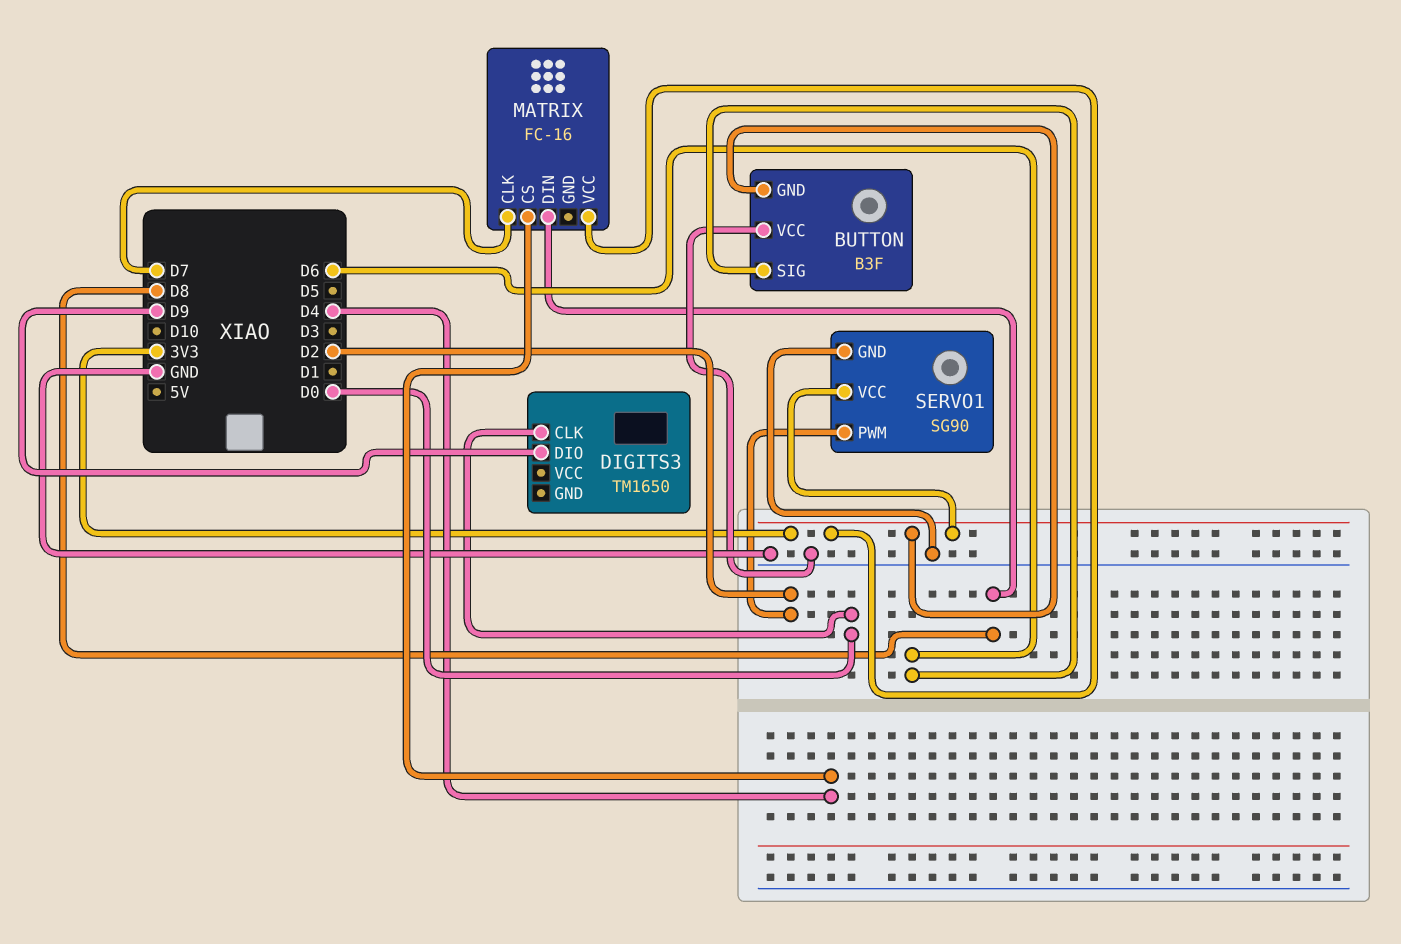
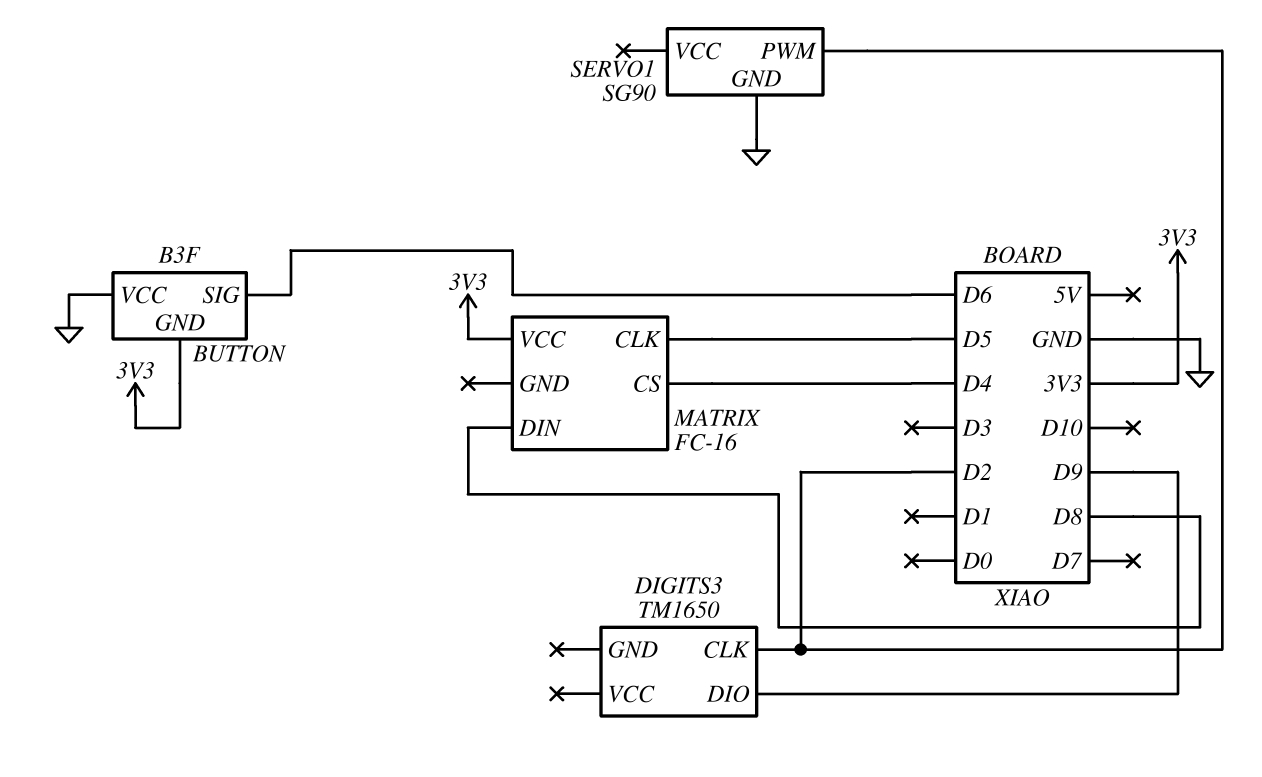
DIGITS3 pin CLK: D0 -> D2
MATRIX pin CLK: D7 -> D5
SERVO1 pin VCC: 3V3 -> none

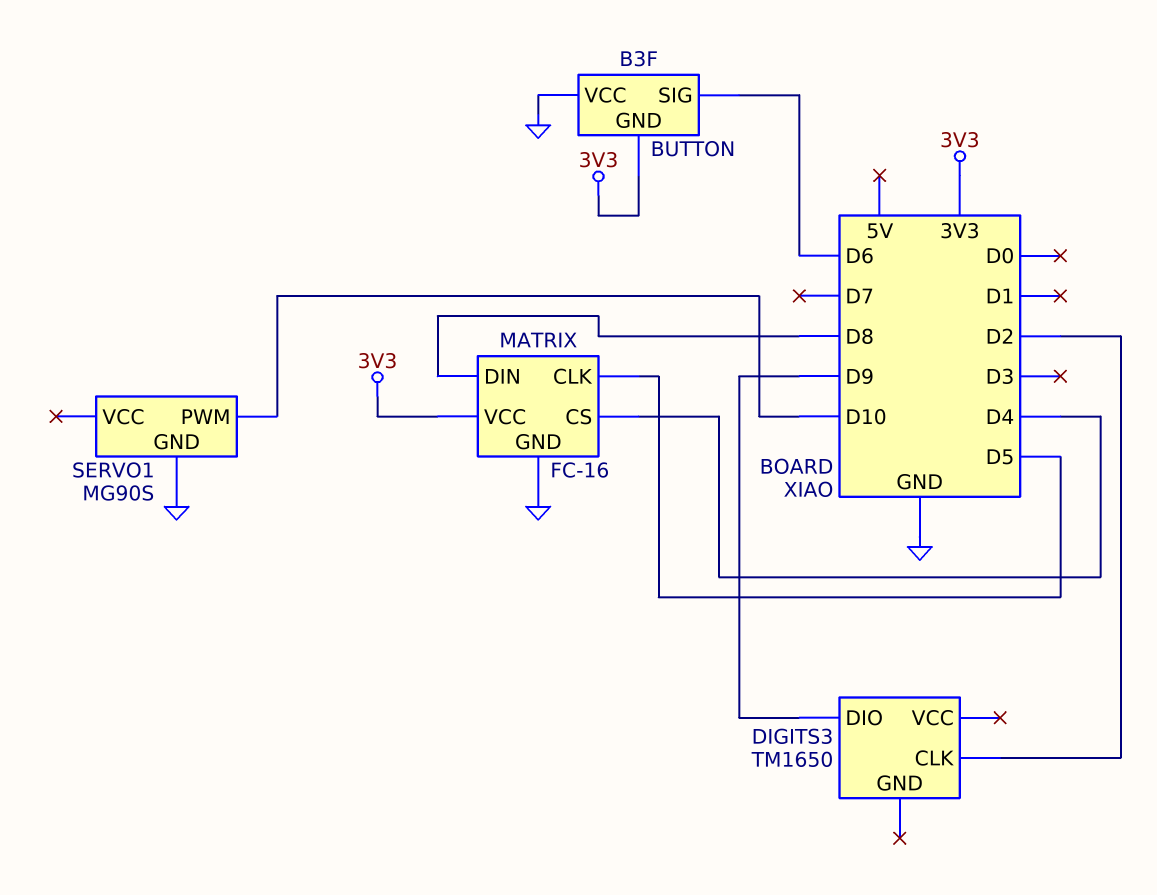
MATRIX pin GND: none -> GND
SERVO1: SG90 -> MG90S
SERVO1 pin PWM: D2 -> D10

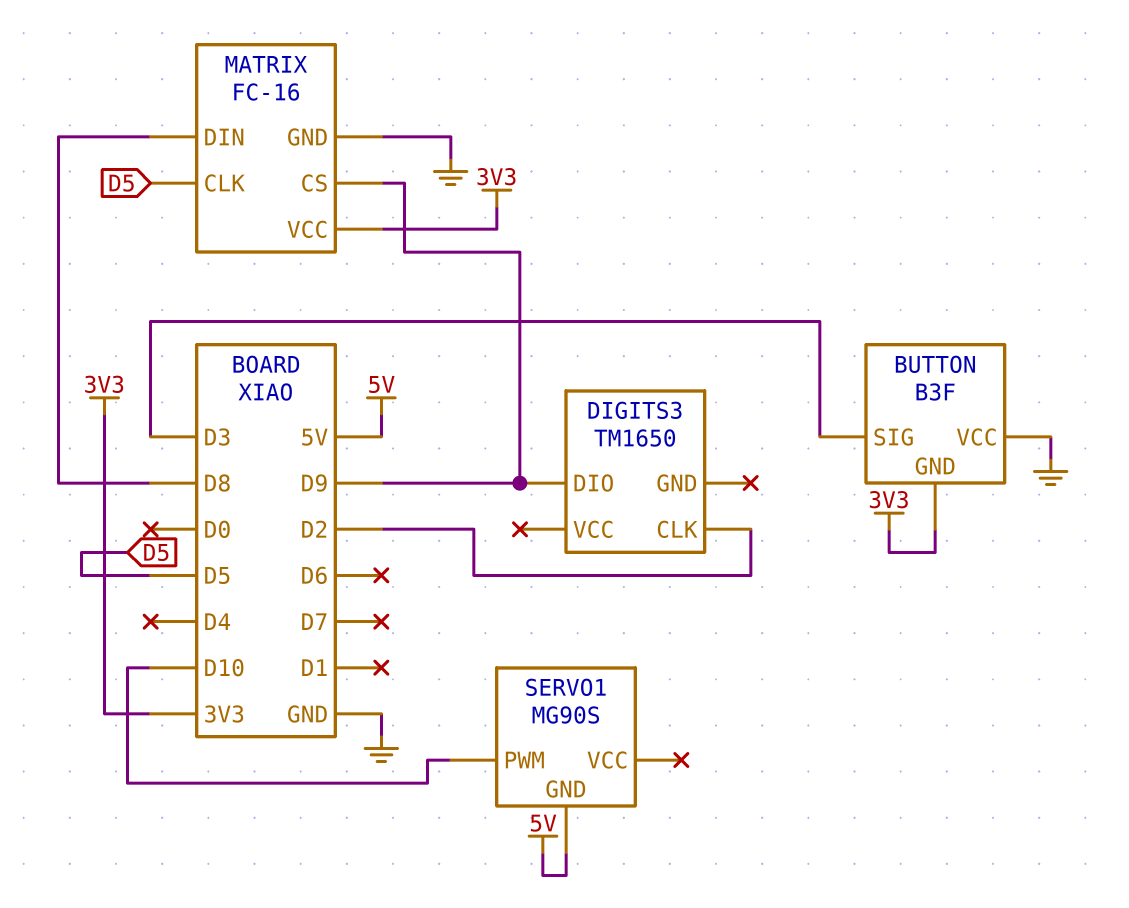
BUTTON pin SIG: D6 -> D3
MATRIX pin CS: D4 -> D9
SERVO1 pin GND: GND -> 5V

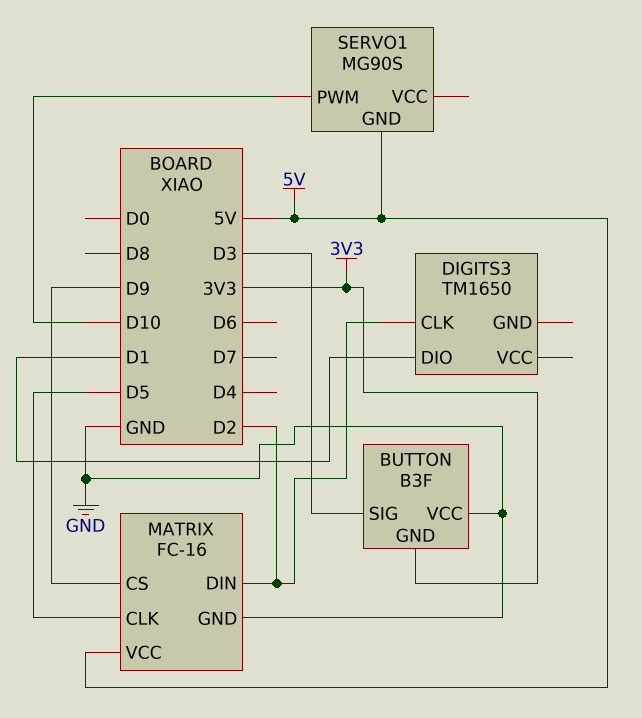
DIGITS3 pin DIO: D9 -> D1
MATRIX pin DIN: D8 -> D2
MATRIX pin VCC: 3V3 -> 5V

